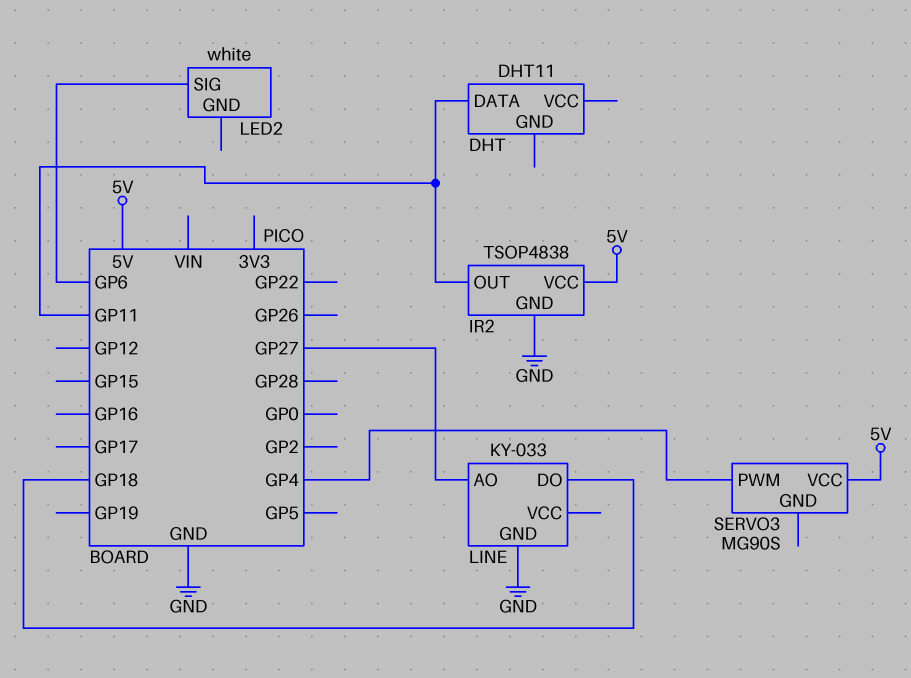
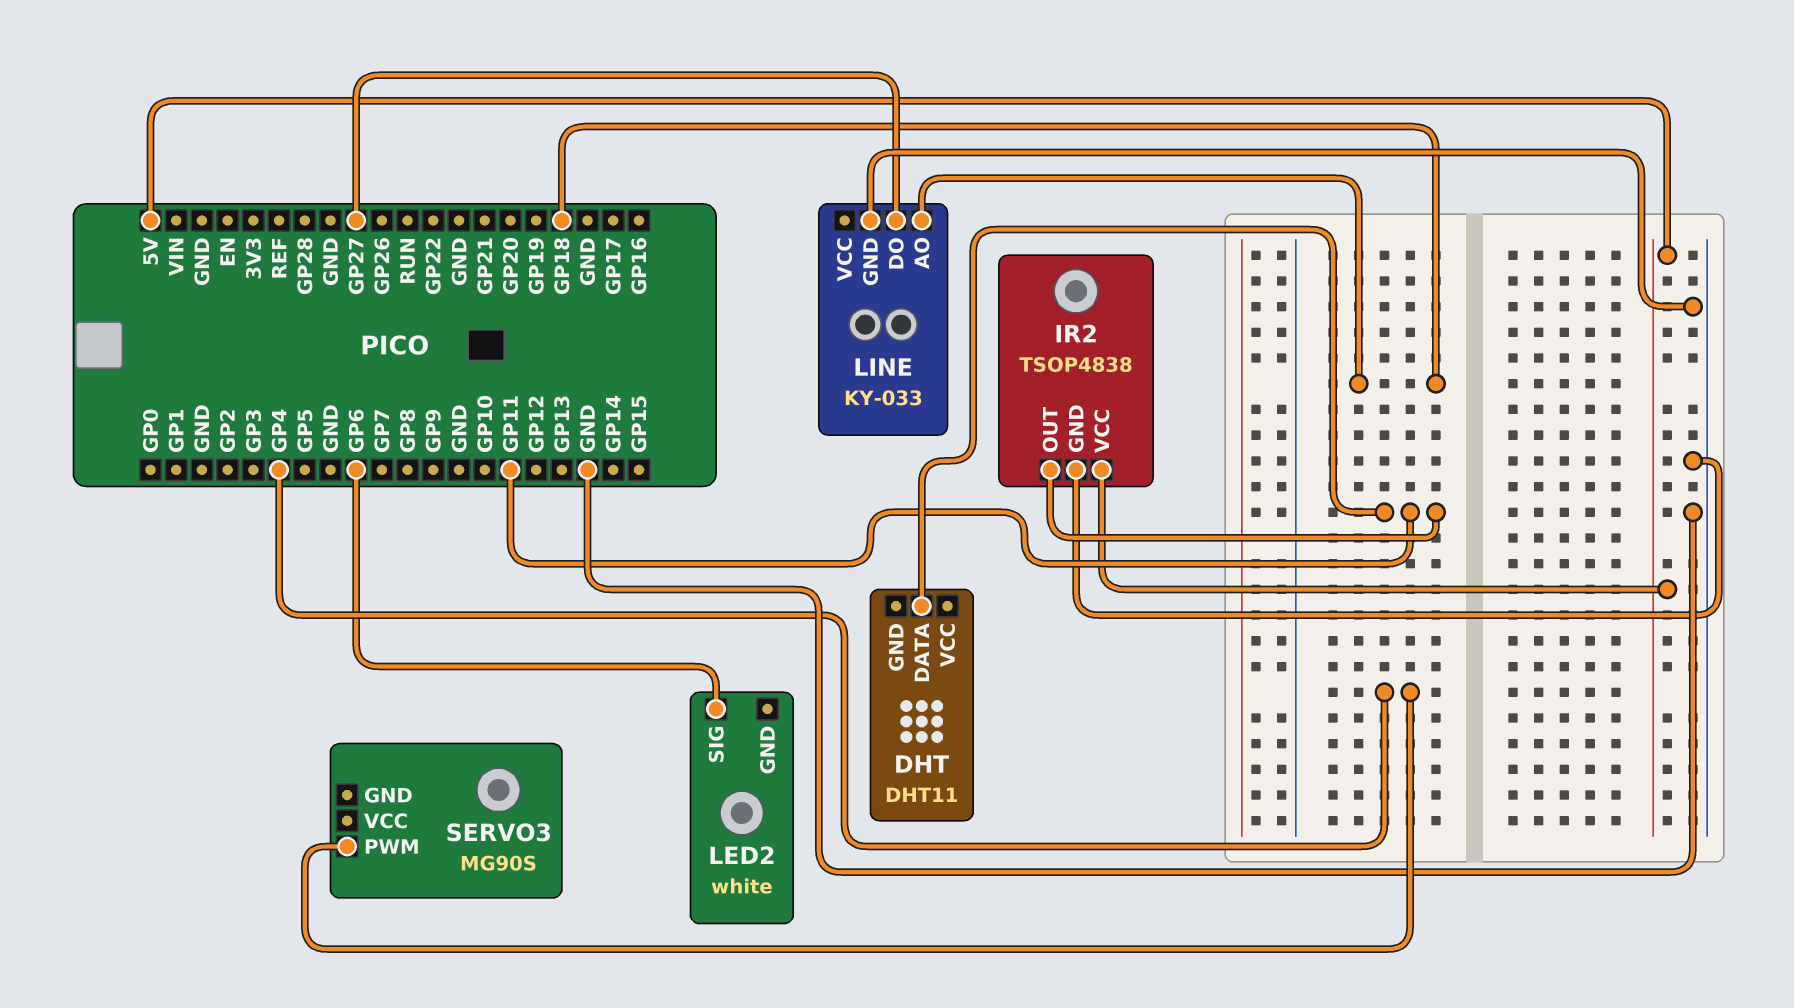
LINE pin AO: GP27 -> GP18
LINE pin DO: GP18 -> GP27
SERVO3 pin VCC: 5V -> none

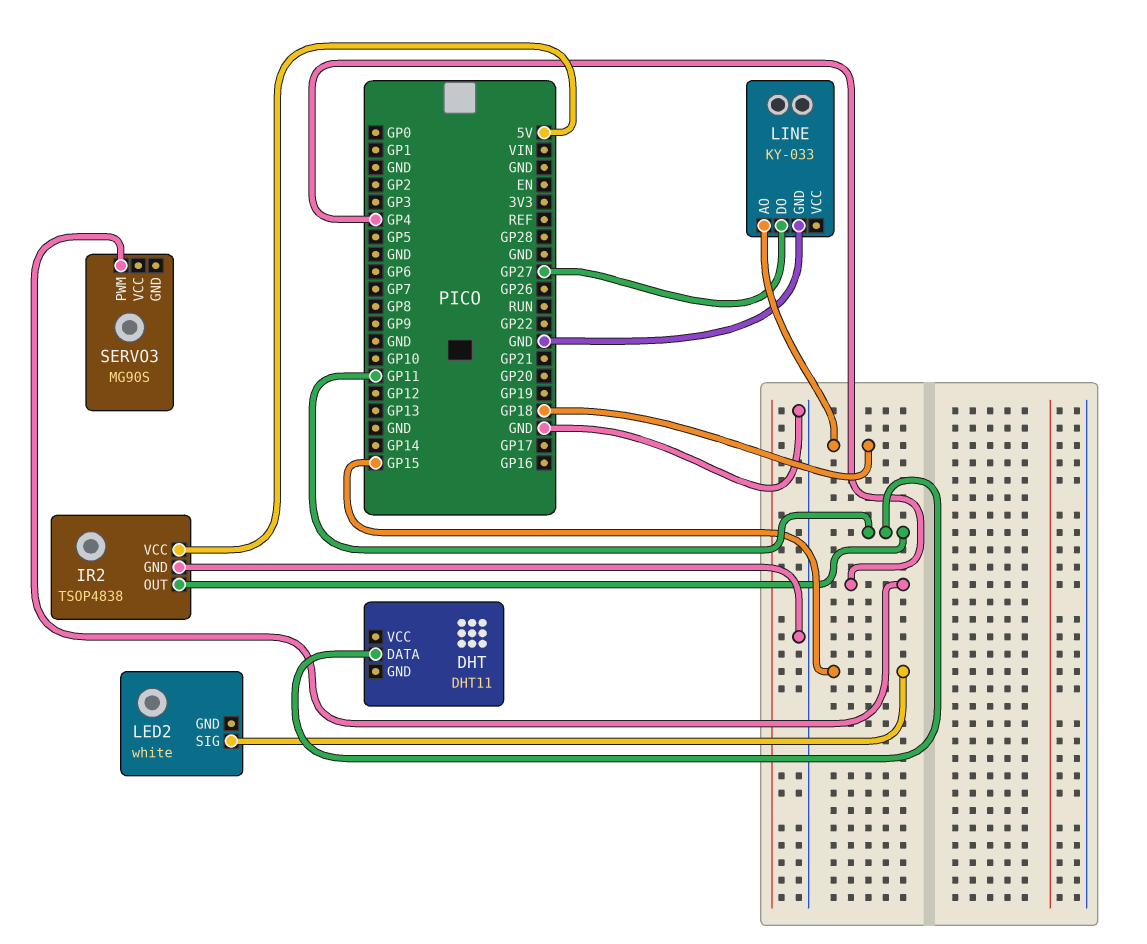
LED2 pin SIG: GP6 -> GP15

